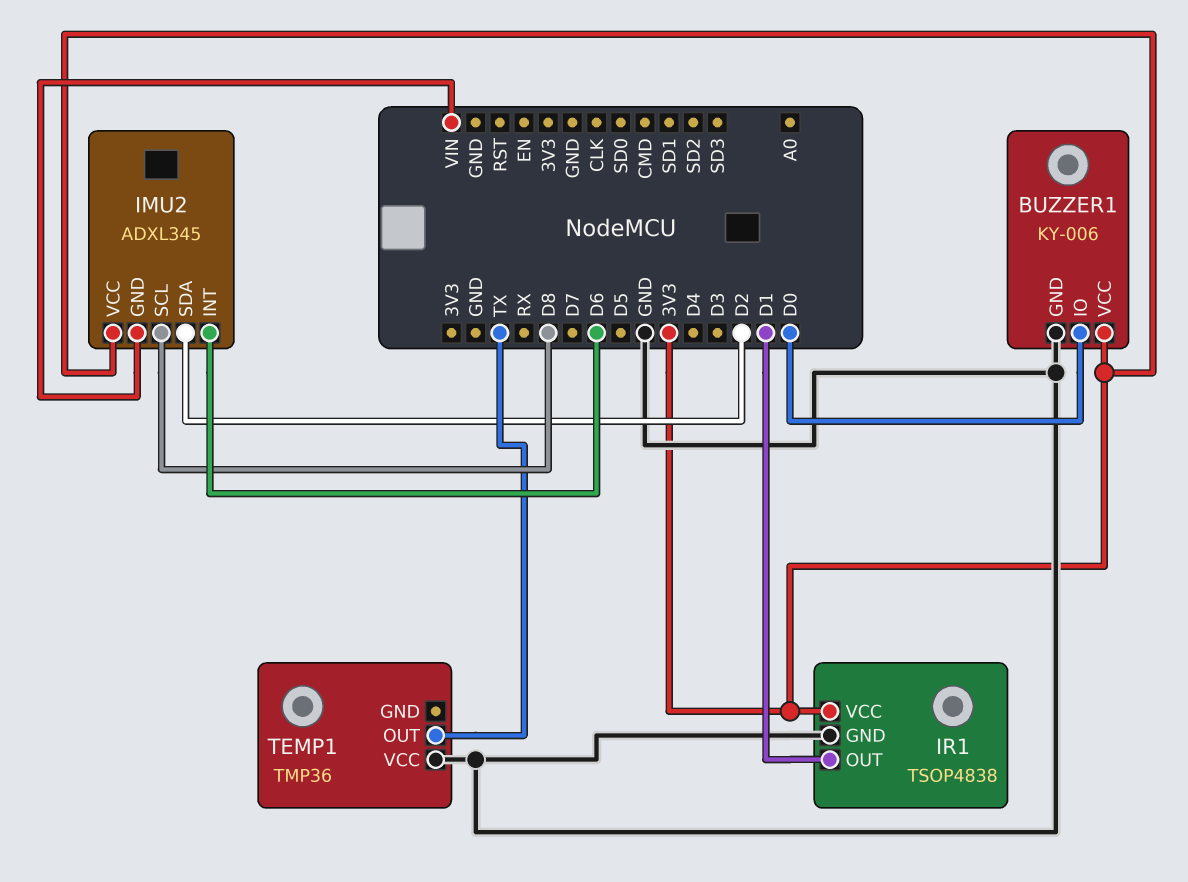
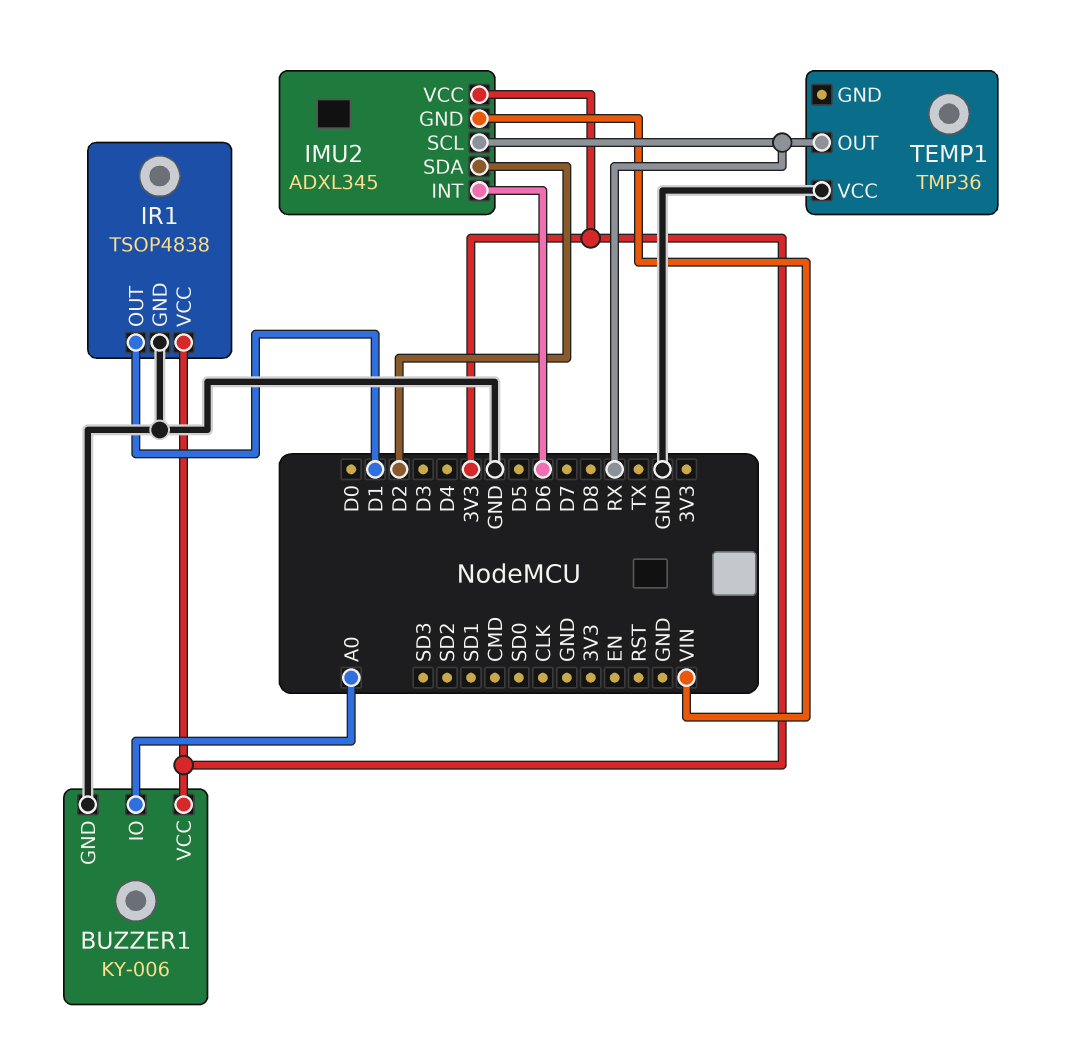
BUZZER1 pin IO: D0 -> A0
IMU2 pin SCL: D8 -> RX
TEMP1 pin OUT: TX -> RX

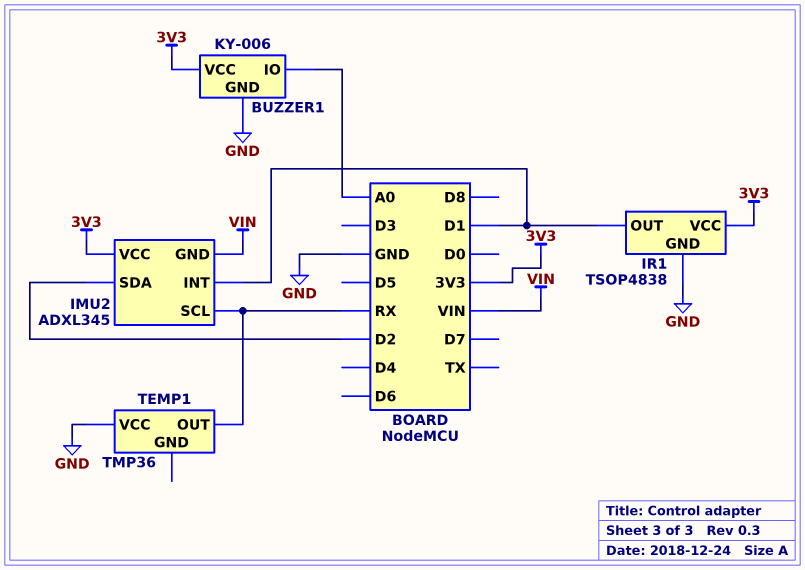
IMU2 pin INT: D6 -> D1

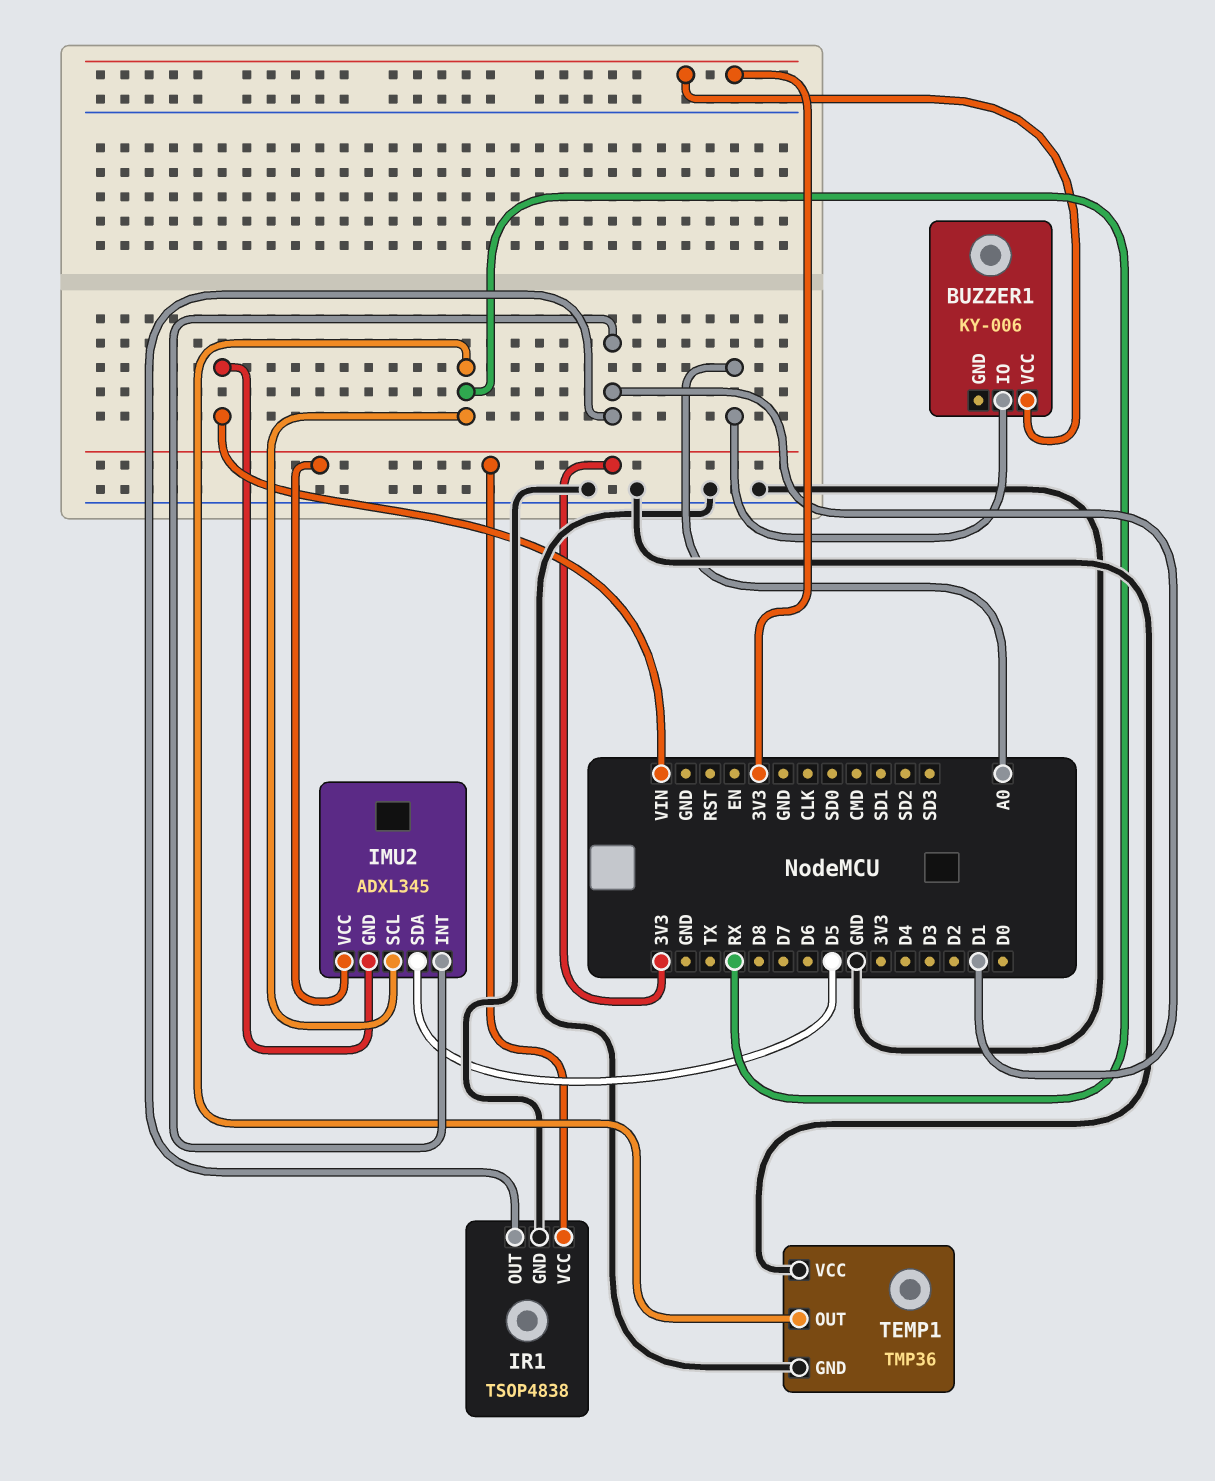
BUZZER1 pin GND: GND -> none
IMU2 pin SDA: D2 -> D5
TEMP1 pin GND: none -> GND

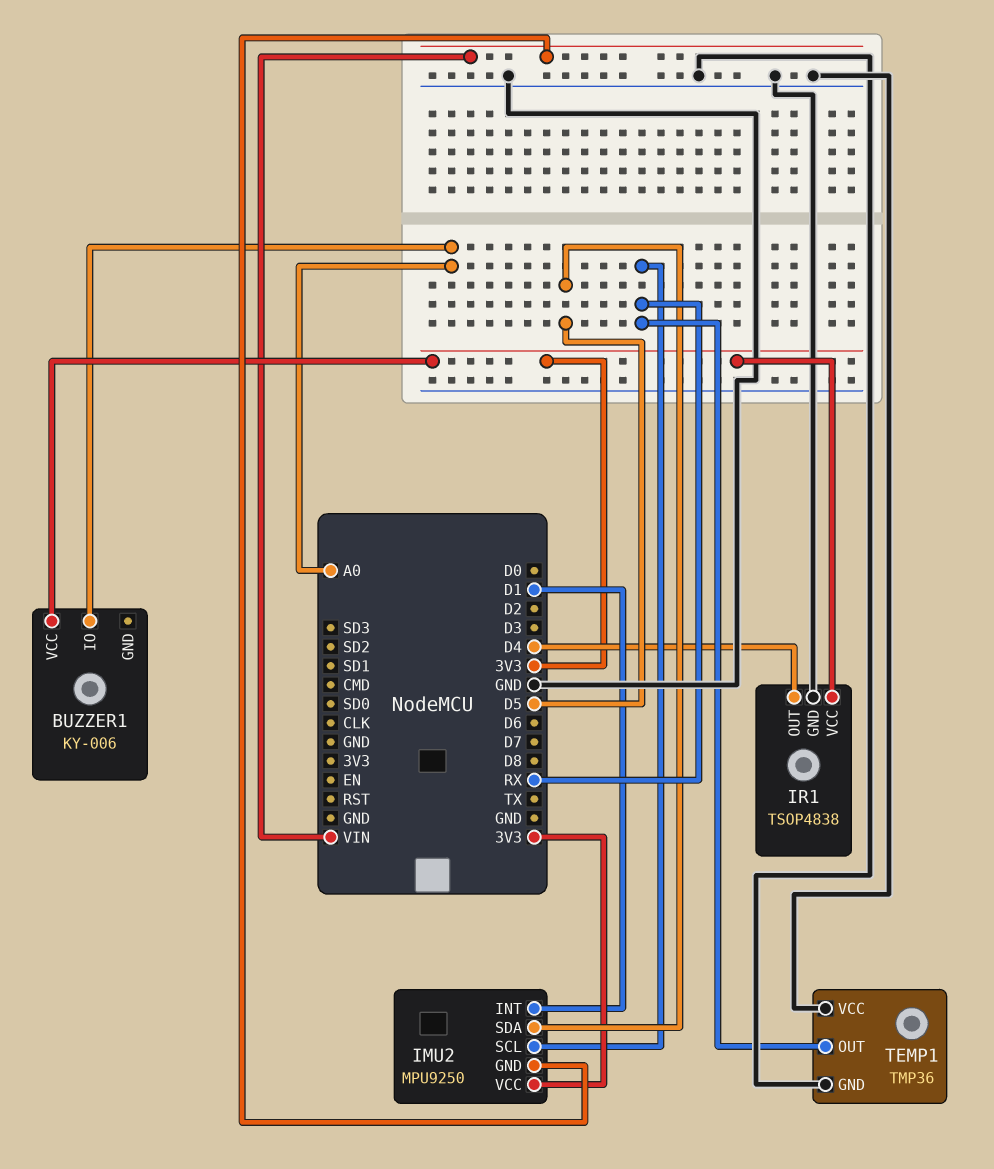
IMU2: ADXL345 -> MPU9250
IR1 pin OUT: D1 -> D4

